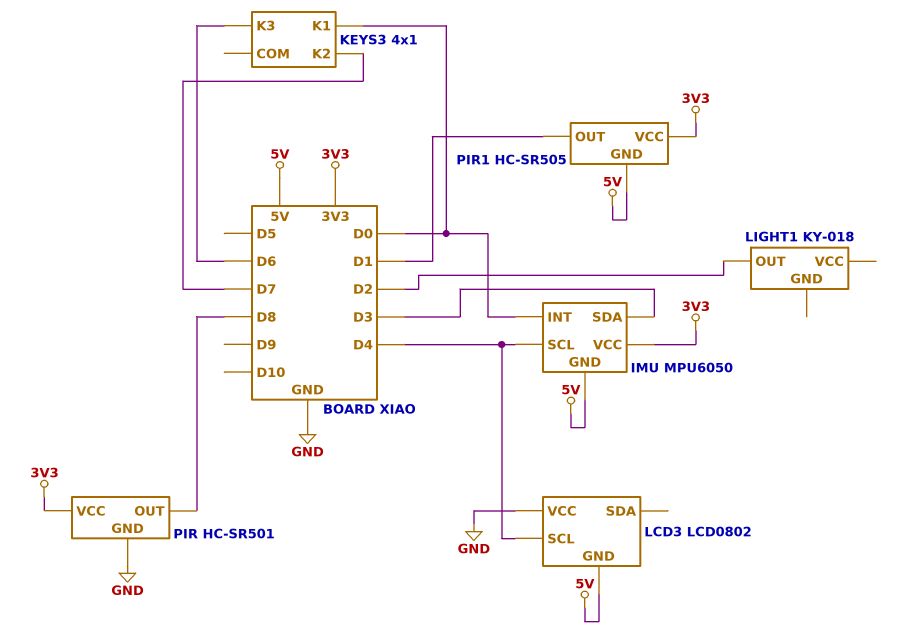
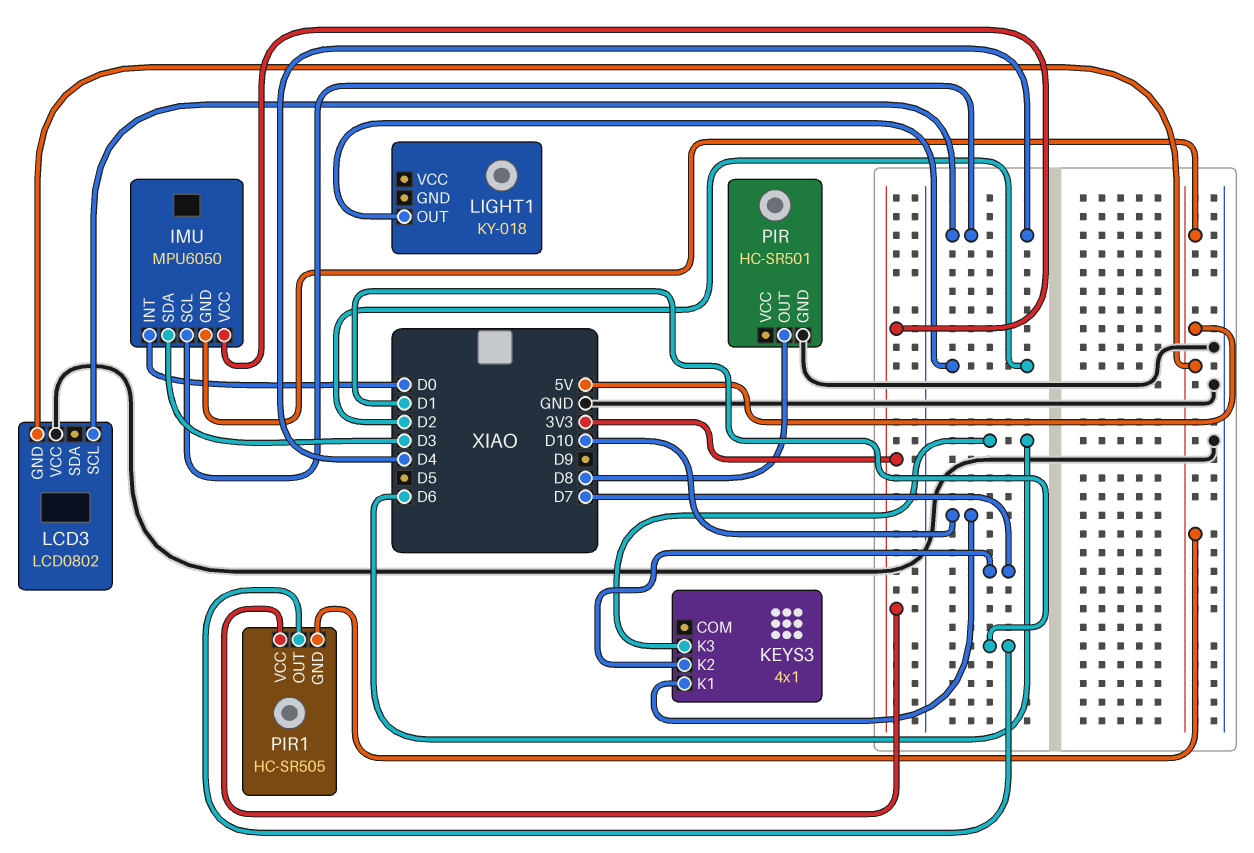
KEYS3 pin K1: D0 -> D10
PIR pin VCC: 3V3 -> none

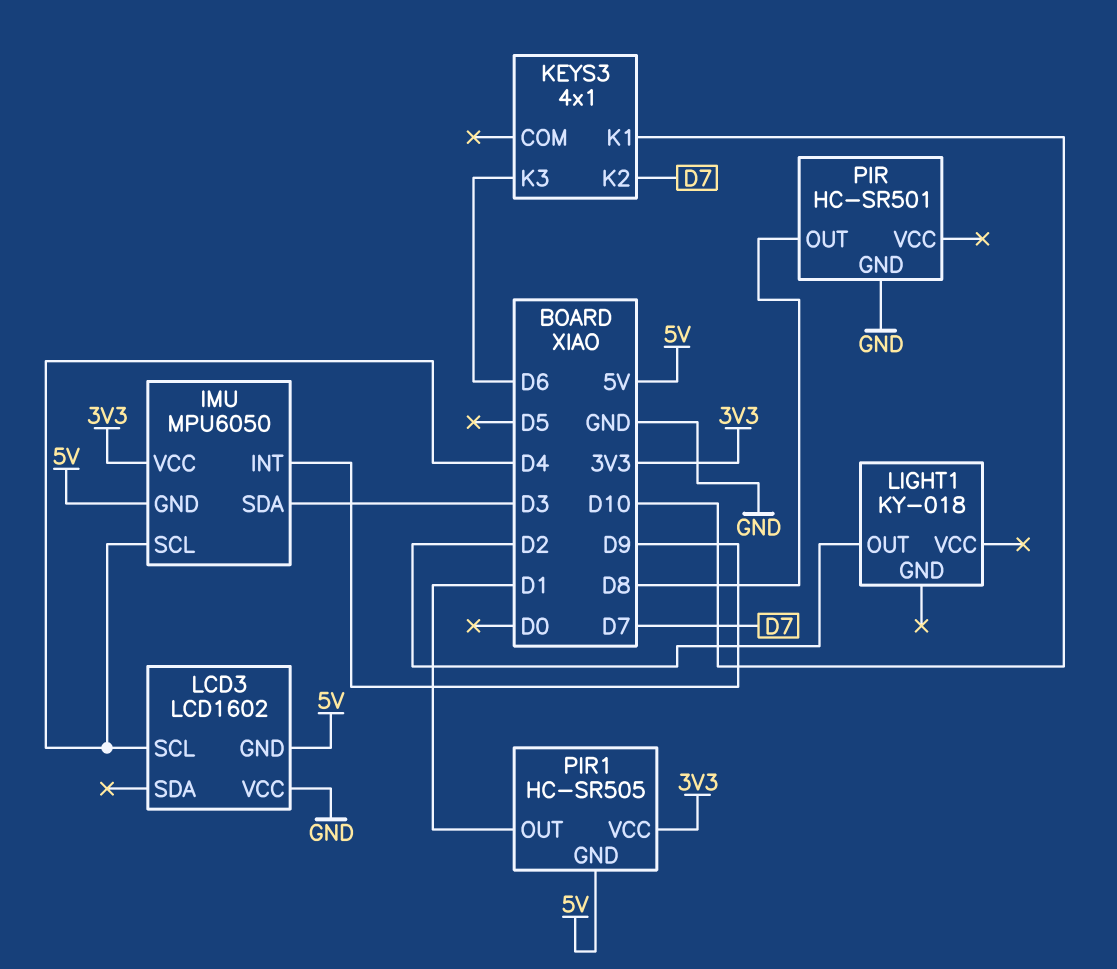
IMU pin INT: D0 -> D9
LCD3: LCD0802 -> LCD1602

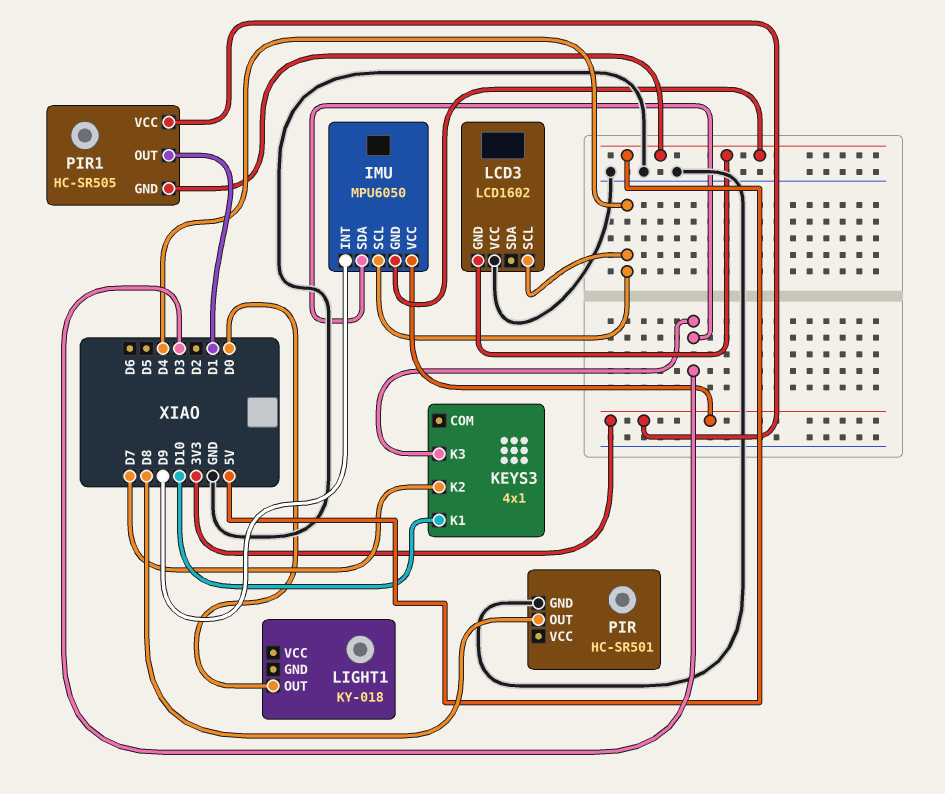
KEYS3 pin K3: D6 -> D3
LIGHT1 pin OUT: D2 -> D0

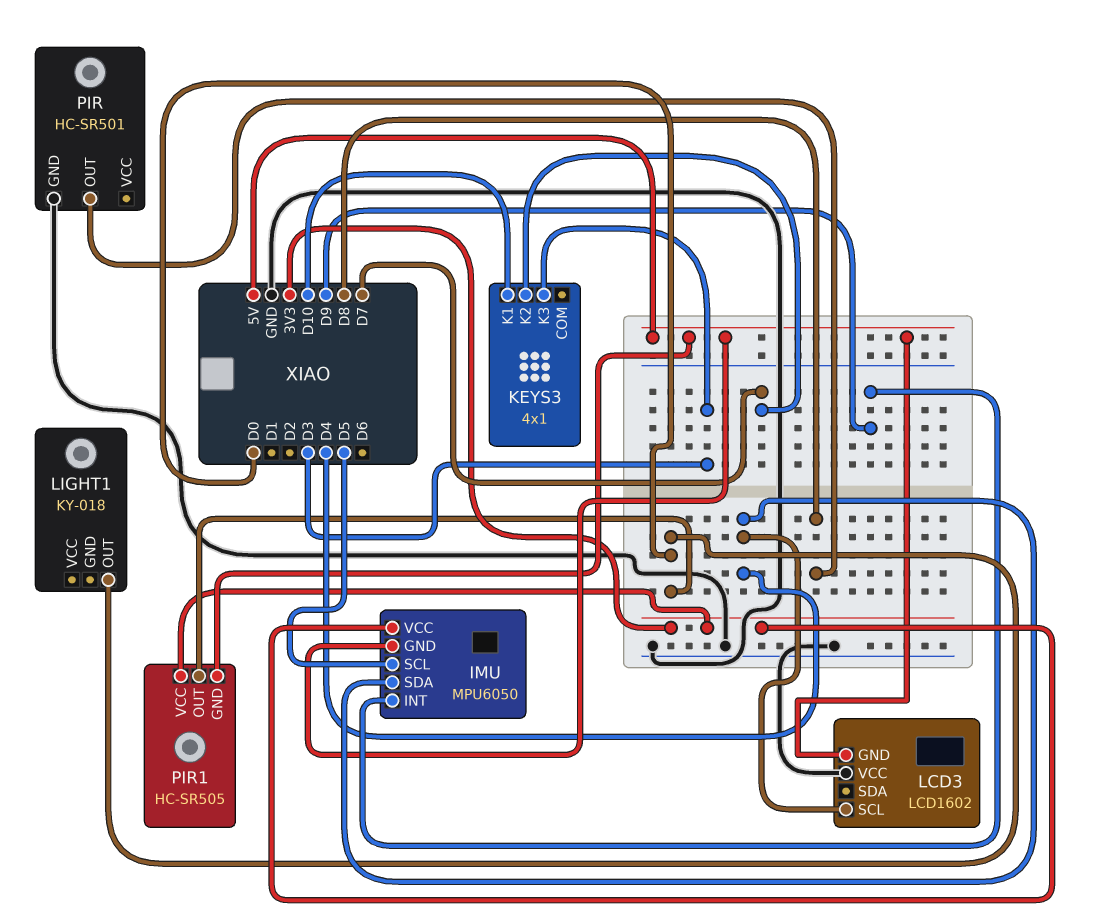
IMU pin SCL: D4 -> D5
IMU pin SDA: D3 -> D4
PIR1 pin OUT: D1 -> D0

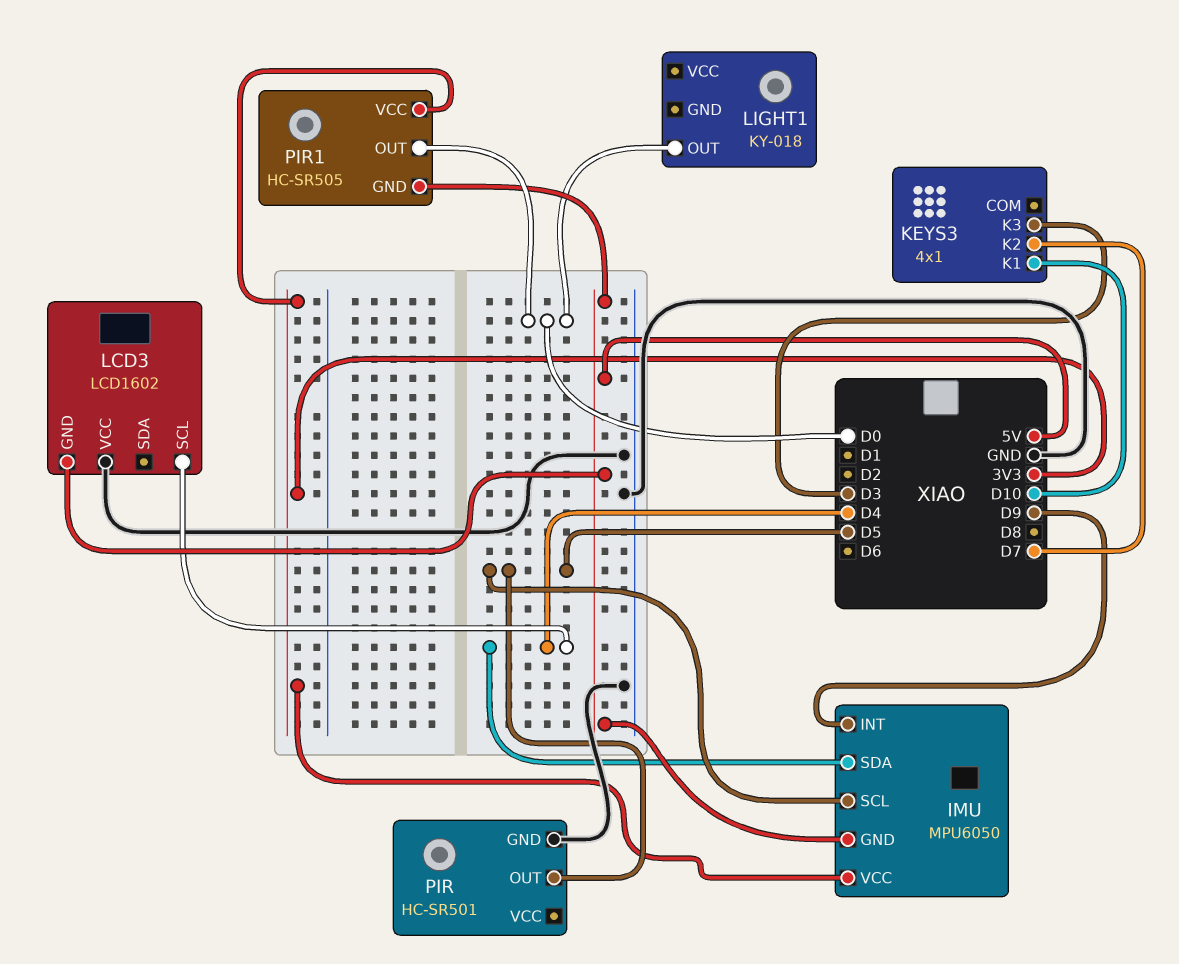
PIR pin OUT: D8 -> D5

